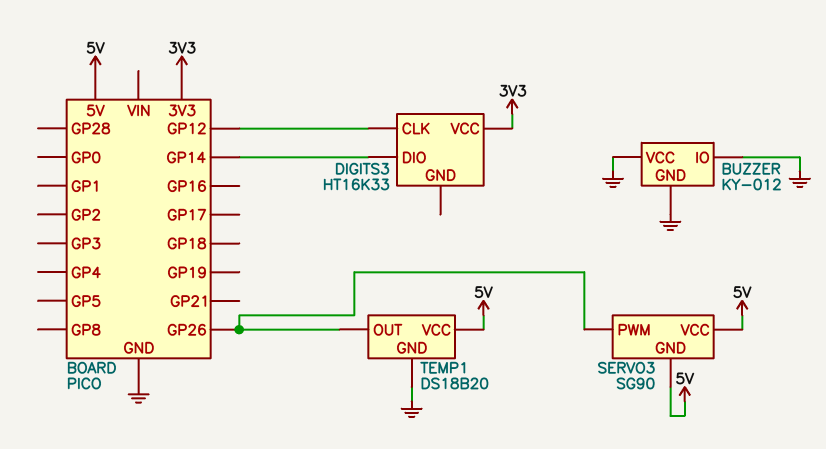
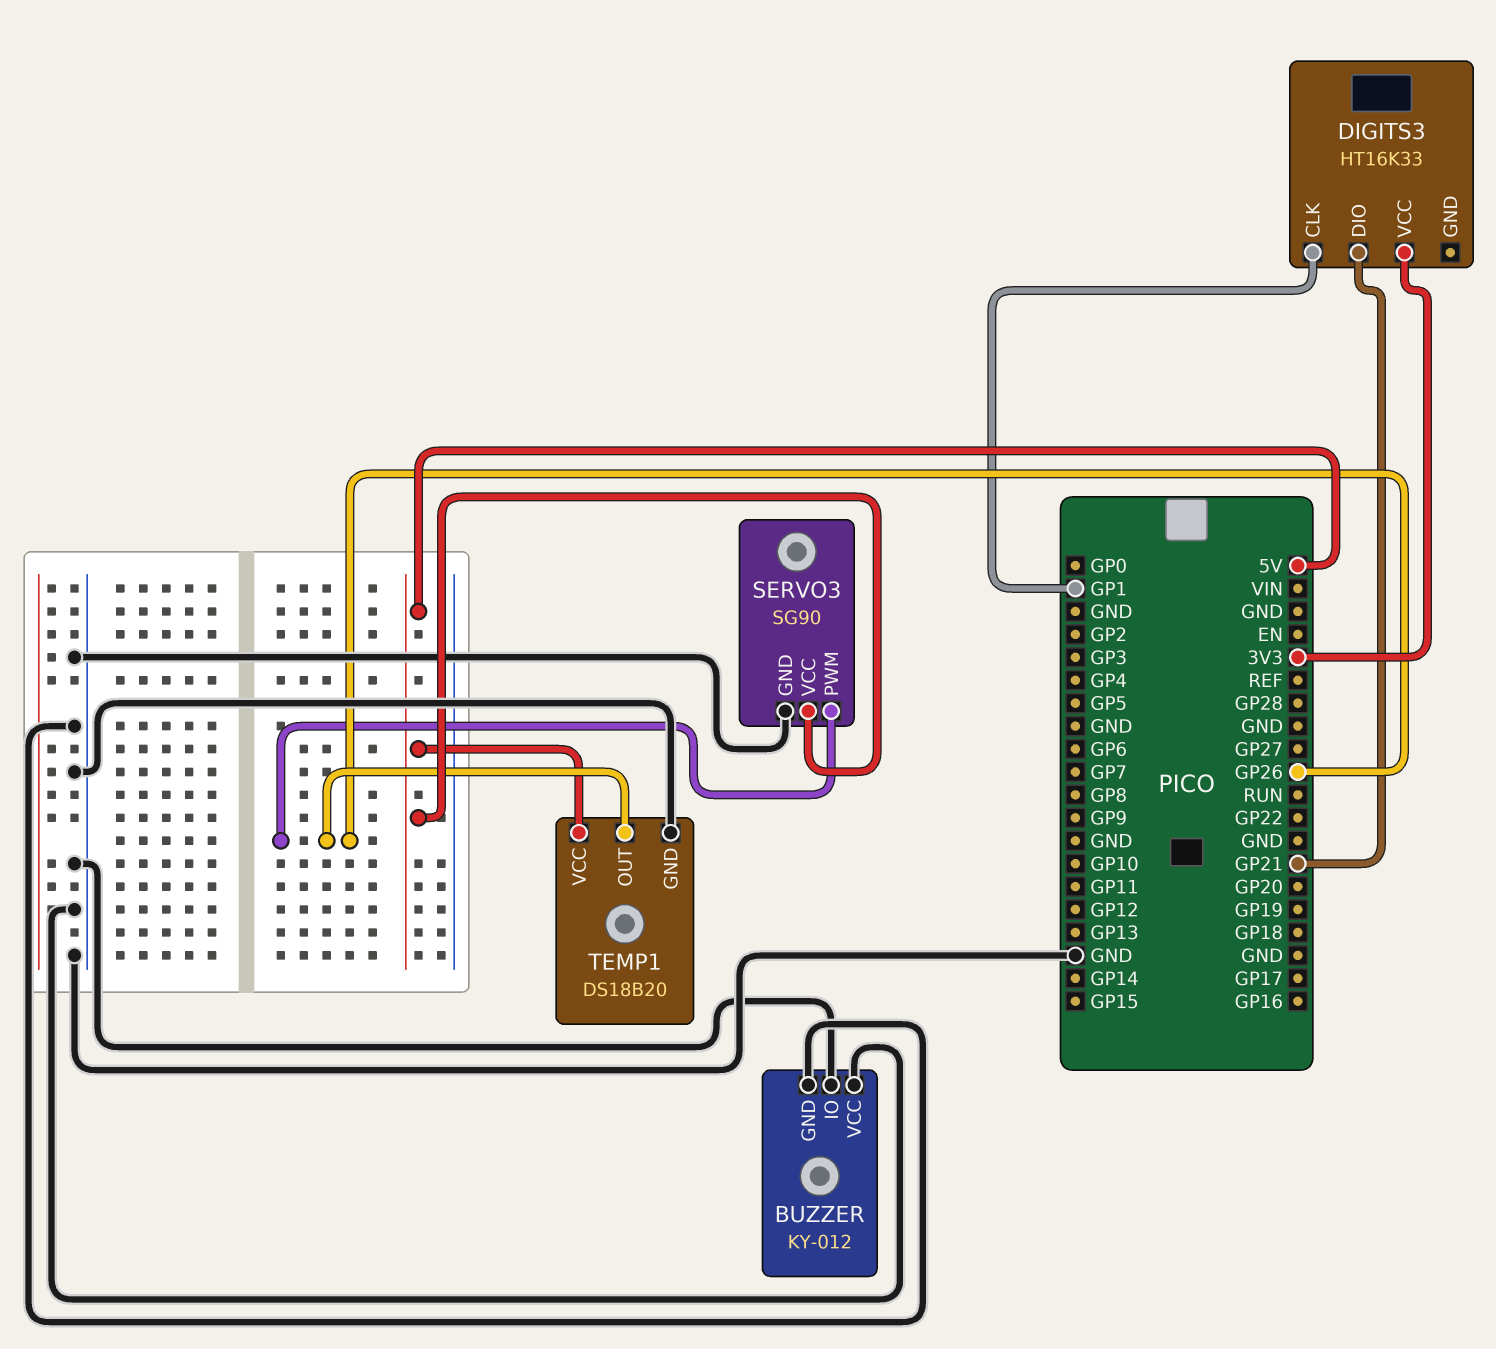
DIGITS3 pin CLK: GP12 -> GP1
DIGITS3 pin DIO: GP14 -> GP21
SERVO3 pin GND: 5V -> GND

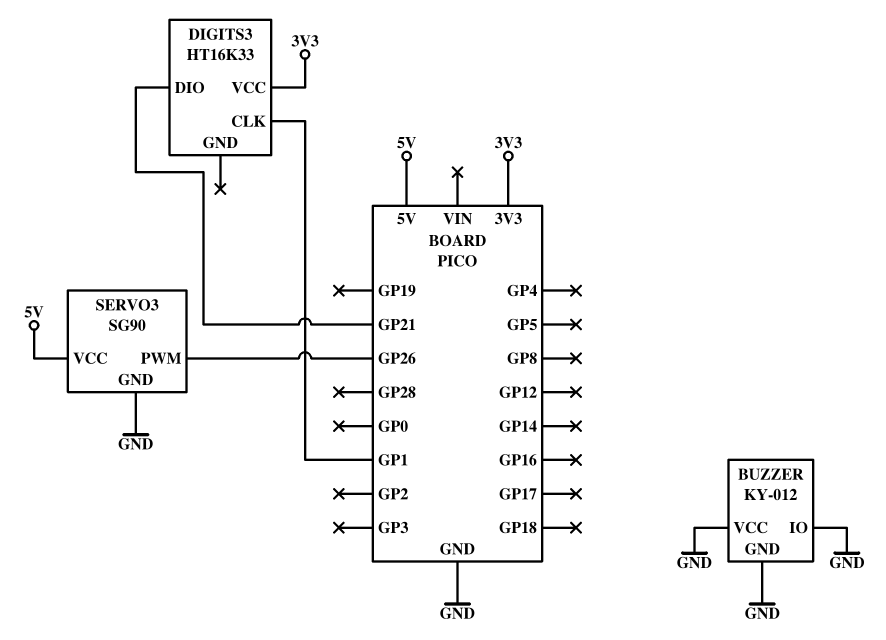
TEMP1: DS18B20 -> none
TEMP1 pin GND: GND -> none
TEMP1 pin OUT: GP26 -> none
TEMP1 pin VCC: 5V -> none

